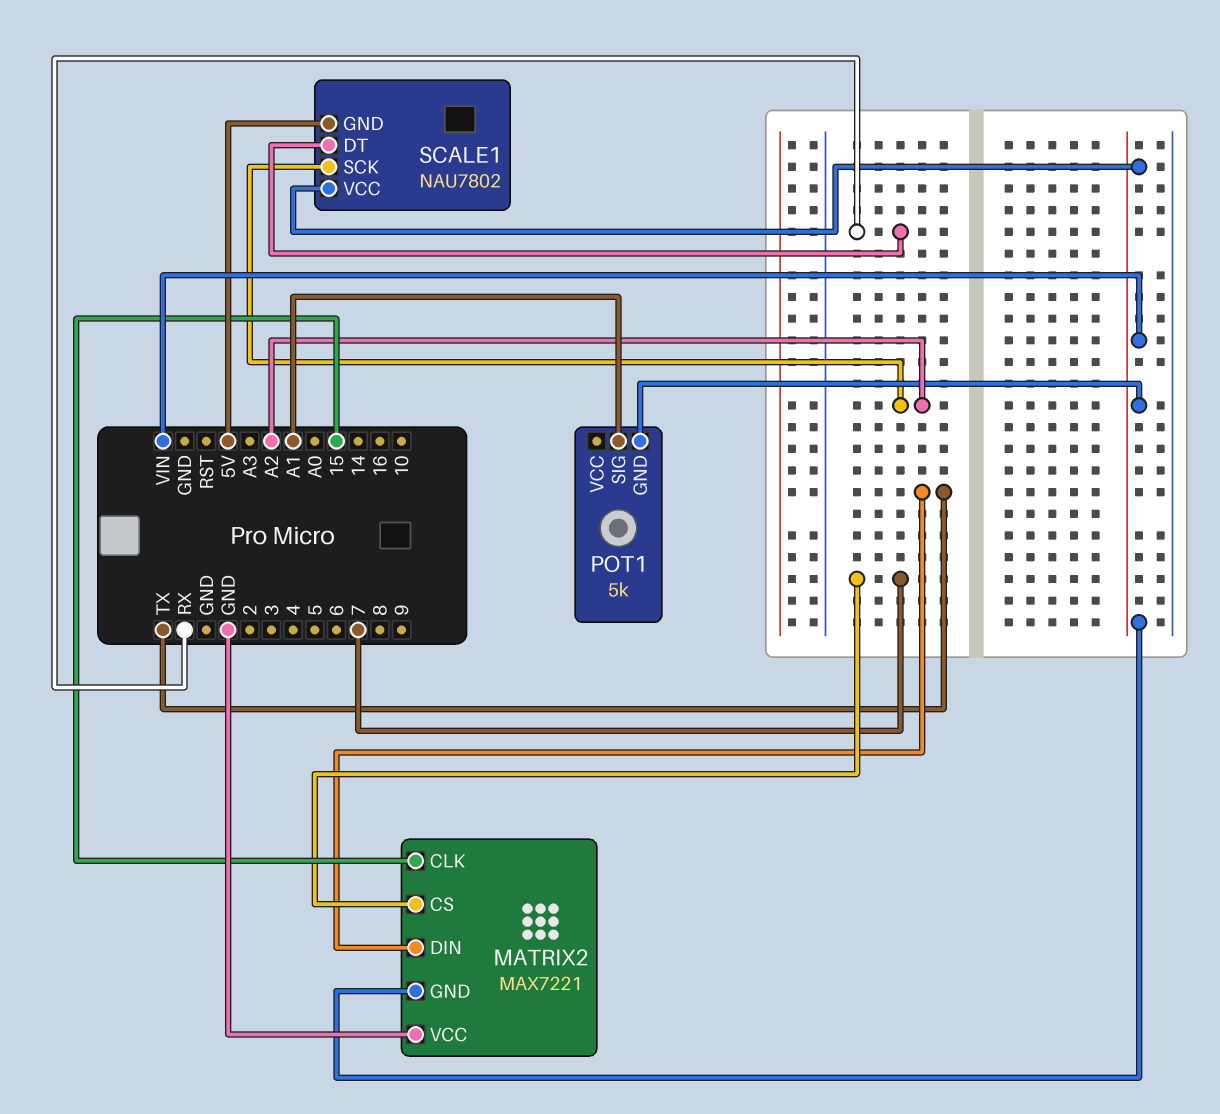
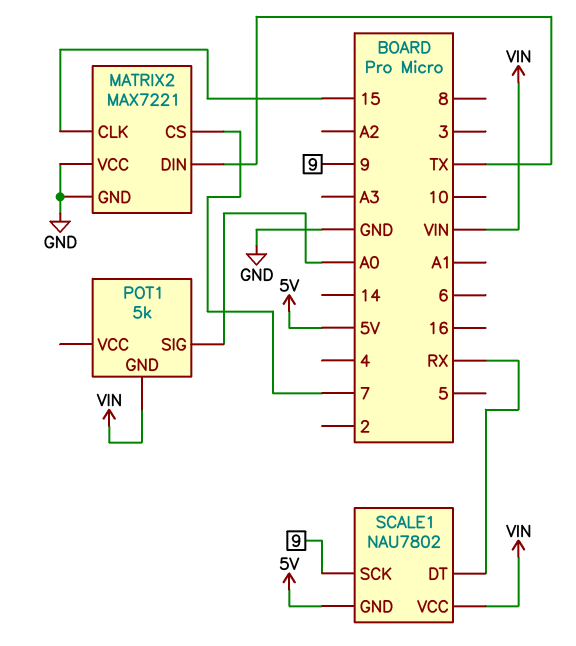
MATRIX2 pin GND: VIN -> GND
POT1 pin SIG: A1 -> A0
SCALE1 pin SCK: A2 -> 9

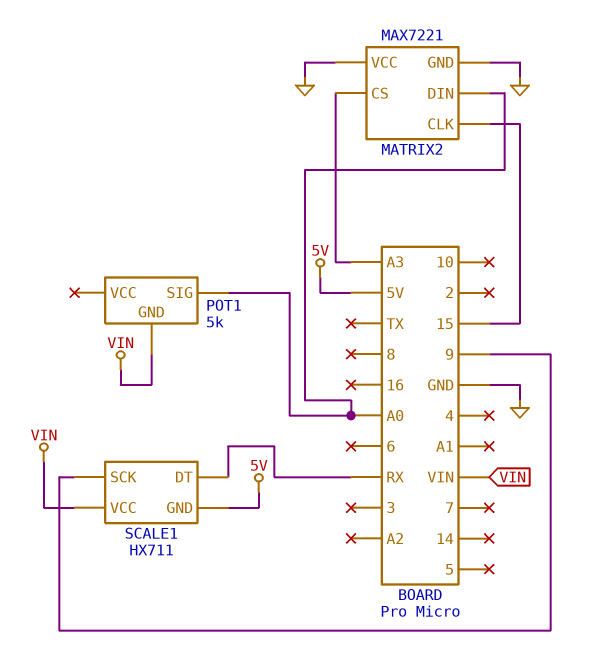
MATRIX2 pin CS: 7 -> A3
MATRIX2 pin DIN: TX -> A0
SCALE1: NAU7802 -> HX711

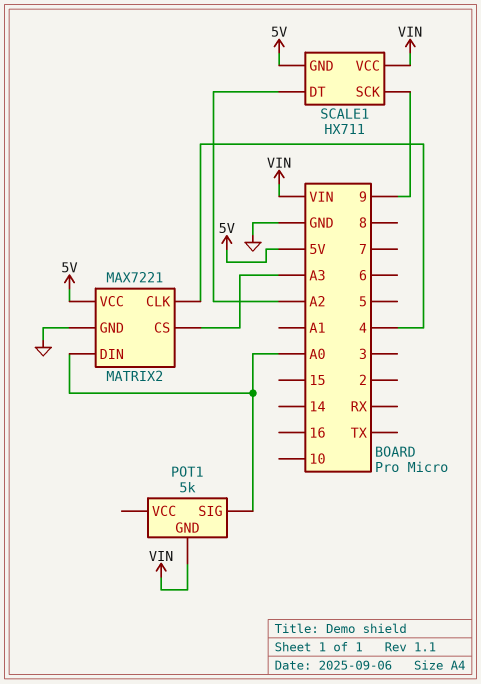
MATRIX2 pin CLK: 15 -> 4
MATRIX2 pin VCC: GND -> 5V
SCALE1 pin DT: RX -> A2

